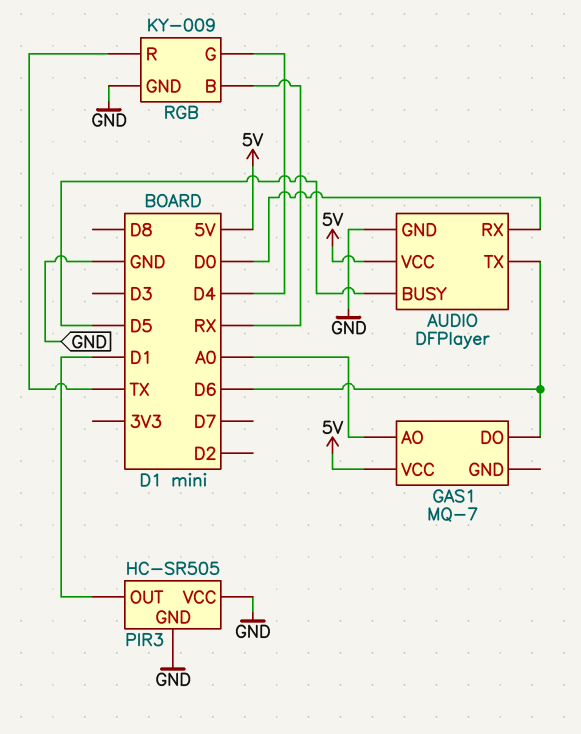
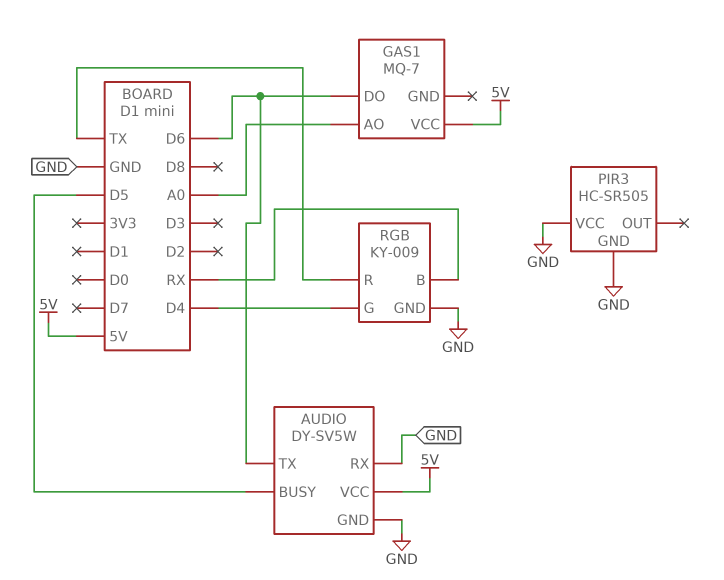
AUDIO: DFPlayer -> DY-SV5W
AUDIO pin RX: D0 -> GND
PIR3 pin OUT: D1 -> none

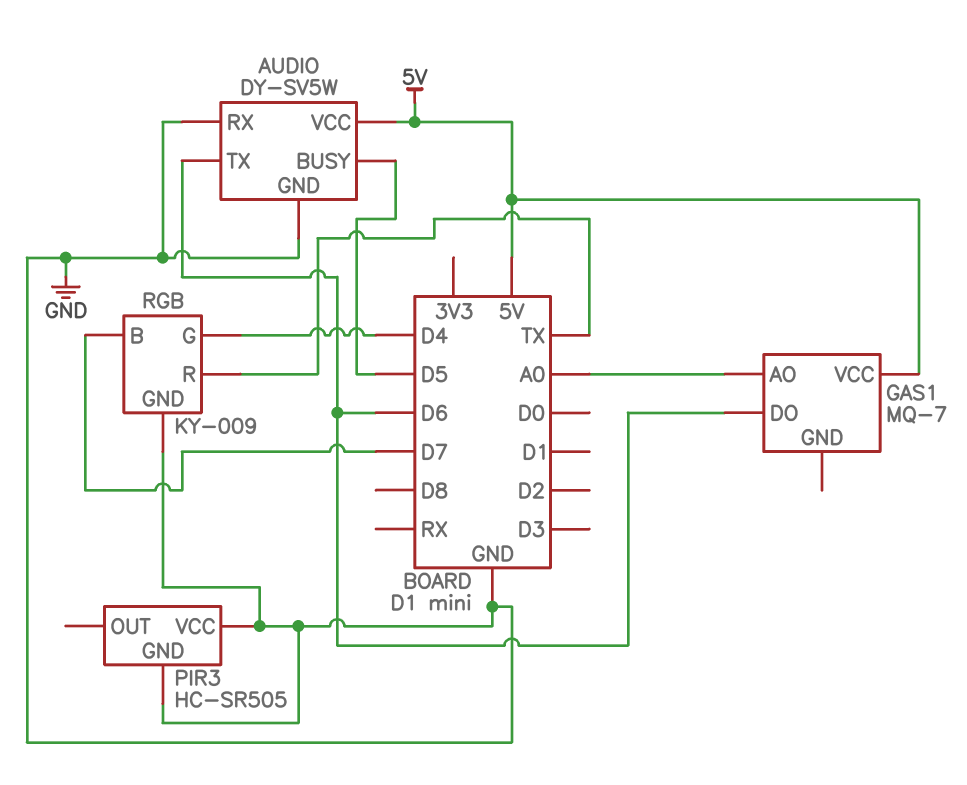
RGB pin B: RX -> D7

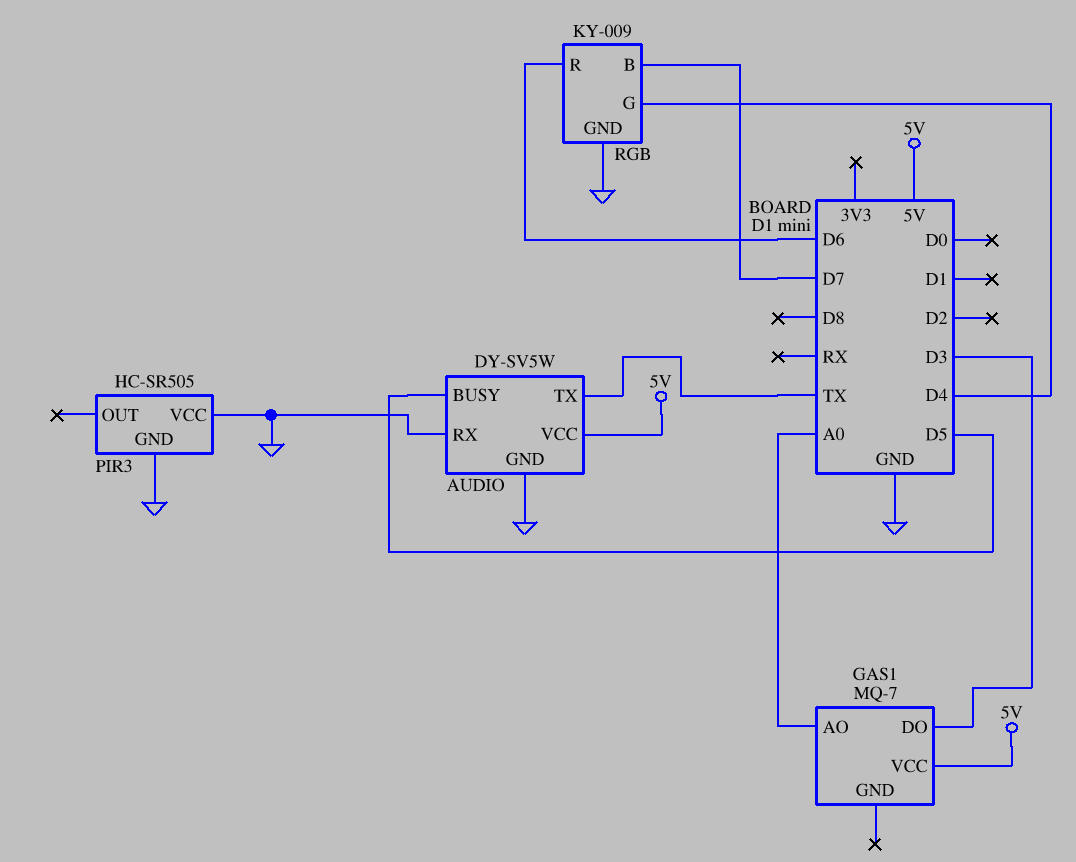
AUDIO pin TX: D6 -> TX
GAS1 pin DO: D6 -> D3
RGB pin R: TX -> D6

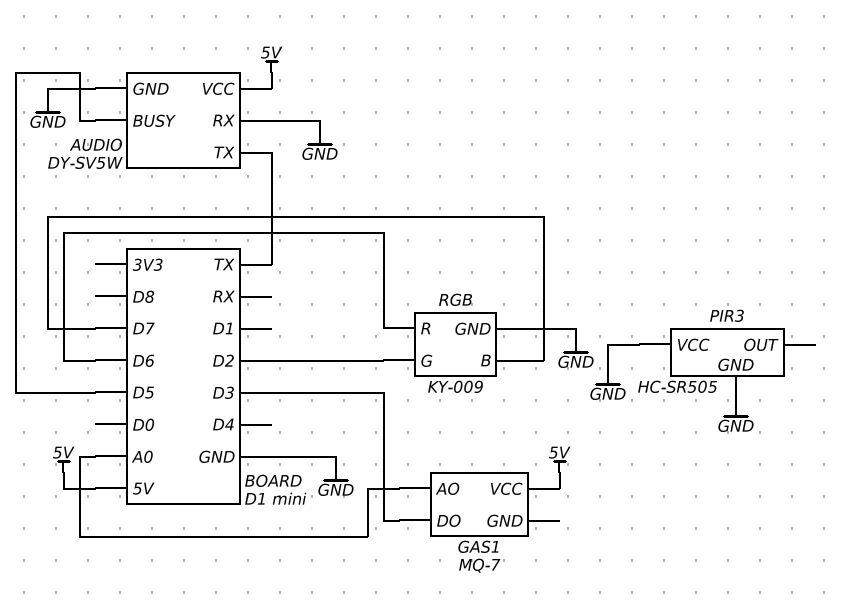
RGB pin G: D4 -> D2

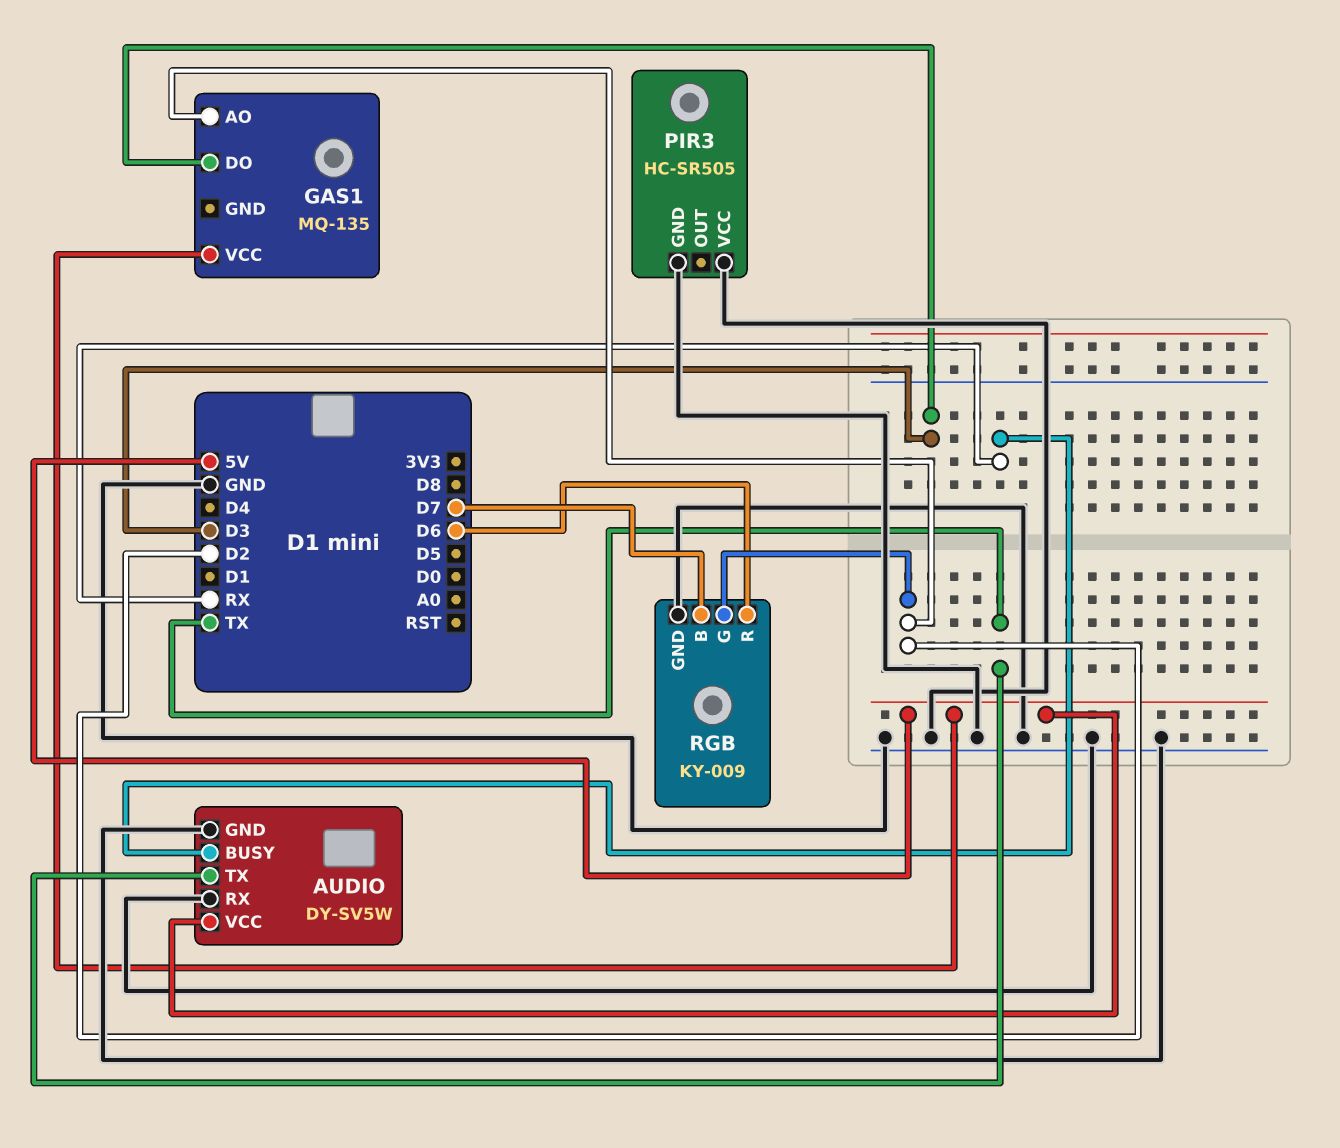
AUDIO pin BUSY: D5 -> RX
GAS1: MQ-7 -> MQ-135
GAS1 pin AO: A0 -> D2

